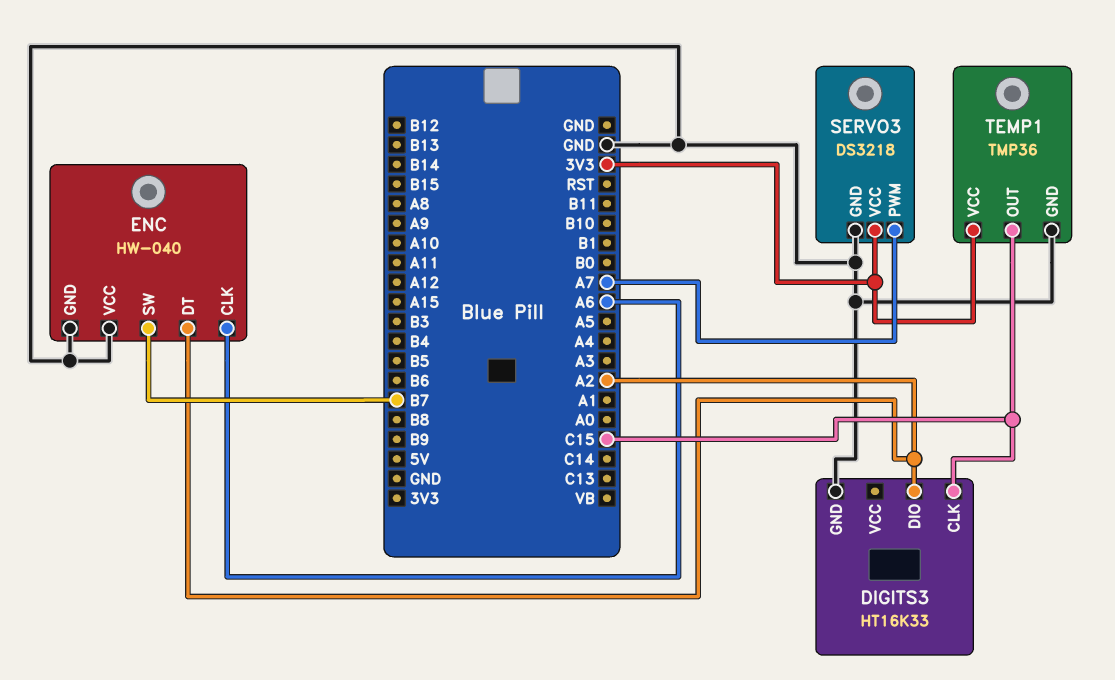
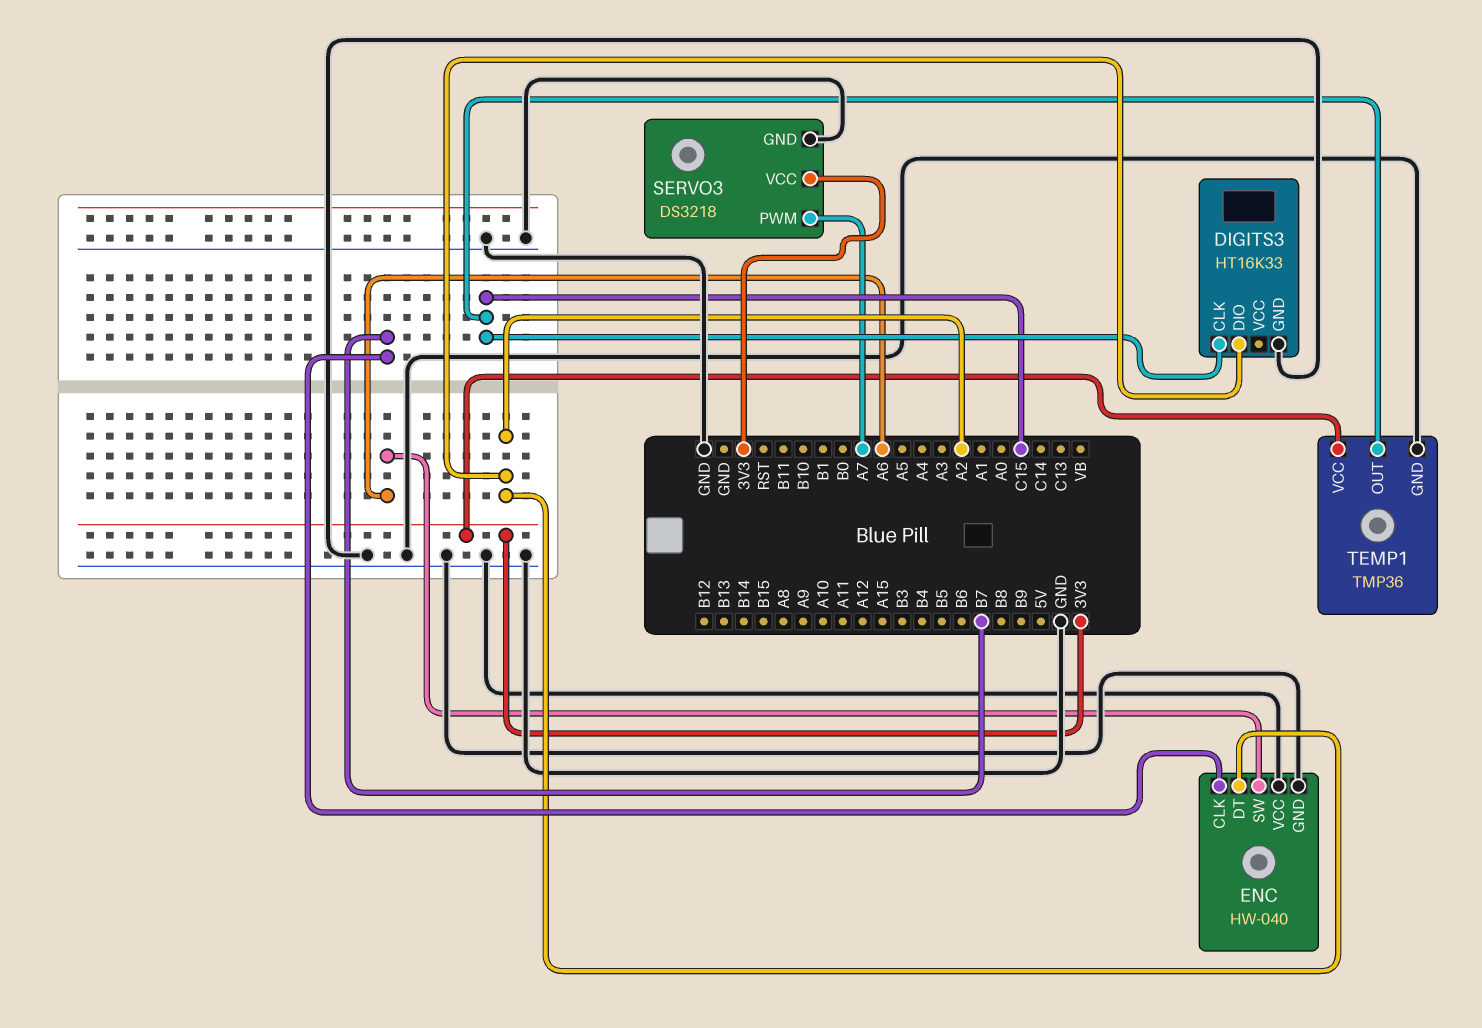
ENC pin CLK: A6 -> B7
ENC pin SW: B7 -> A6

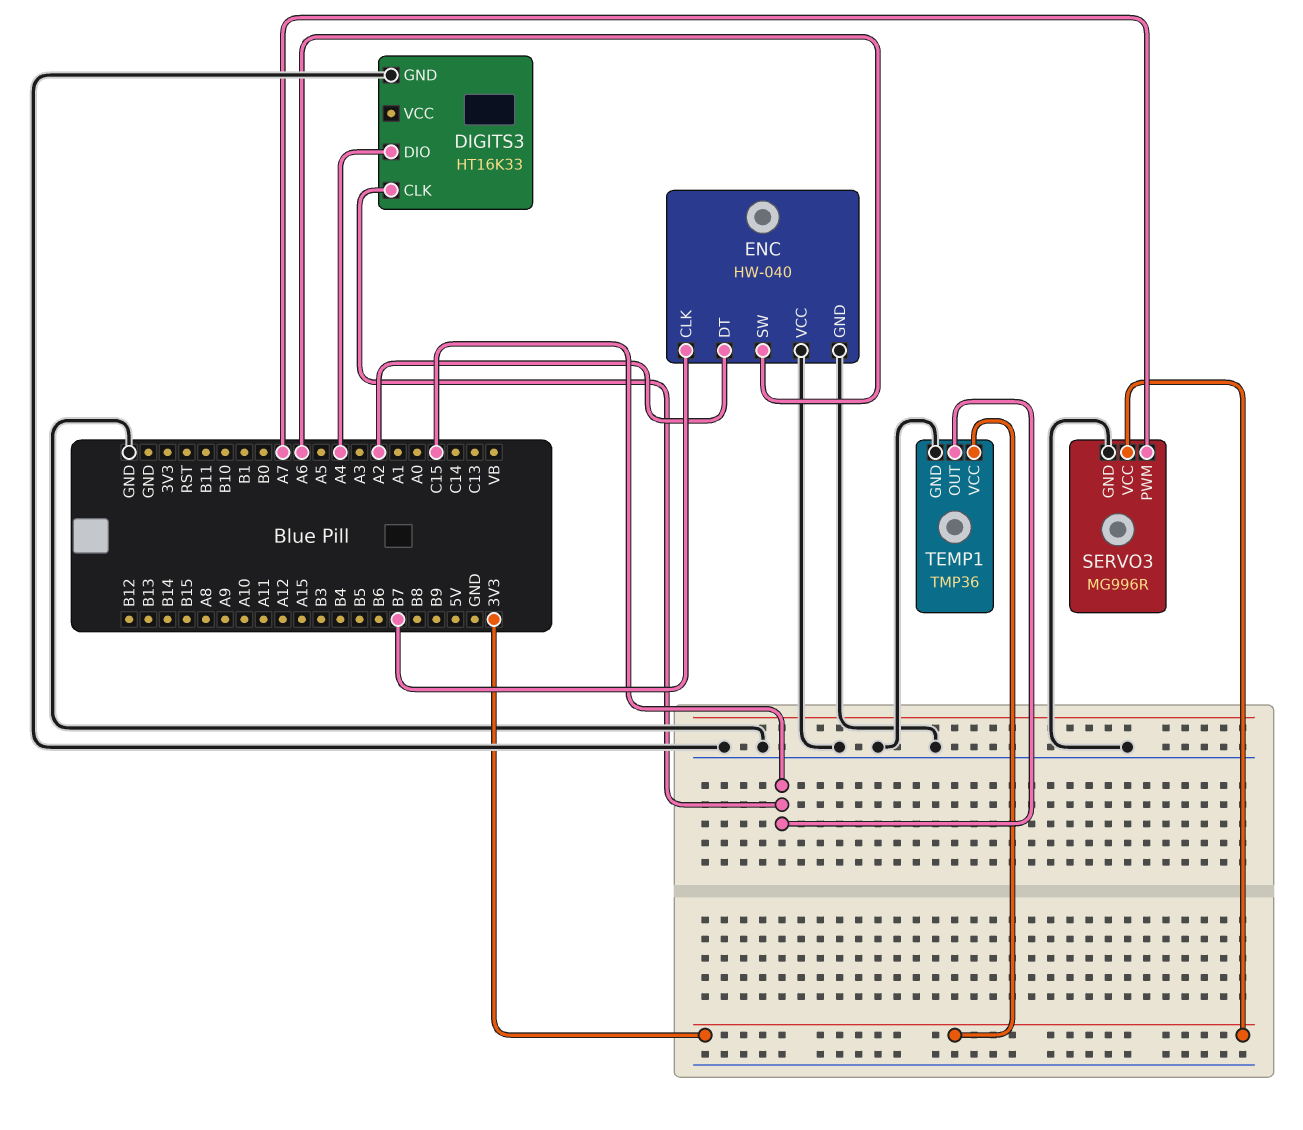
DIGITS3 pin DIO: A2 -> A4
SERVO3: DS3218 -> MG996R

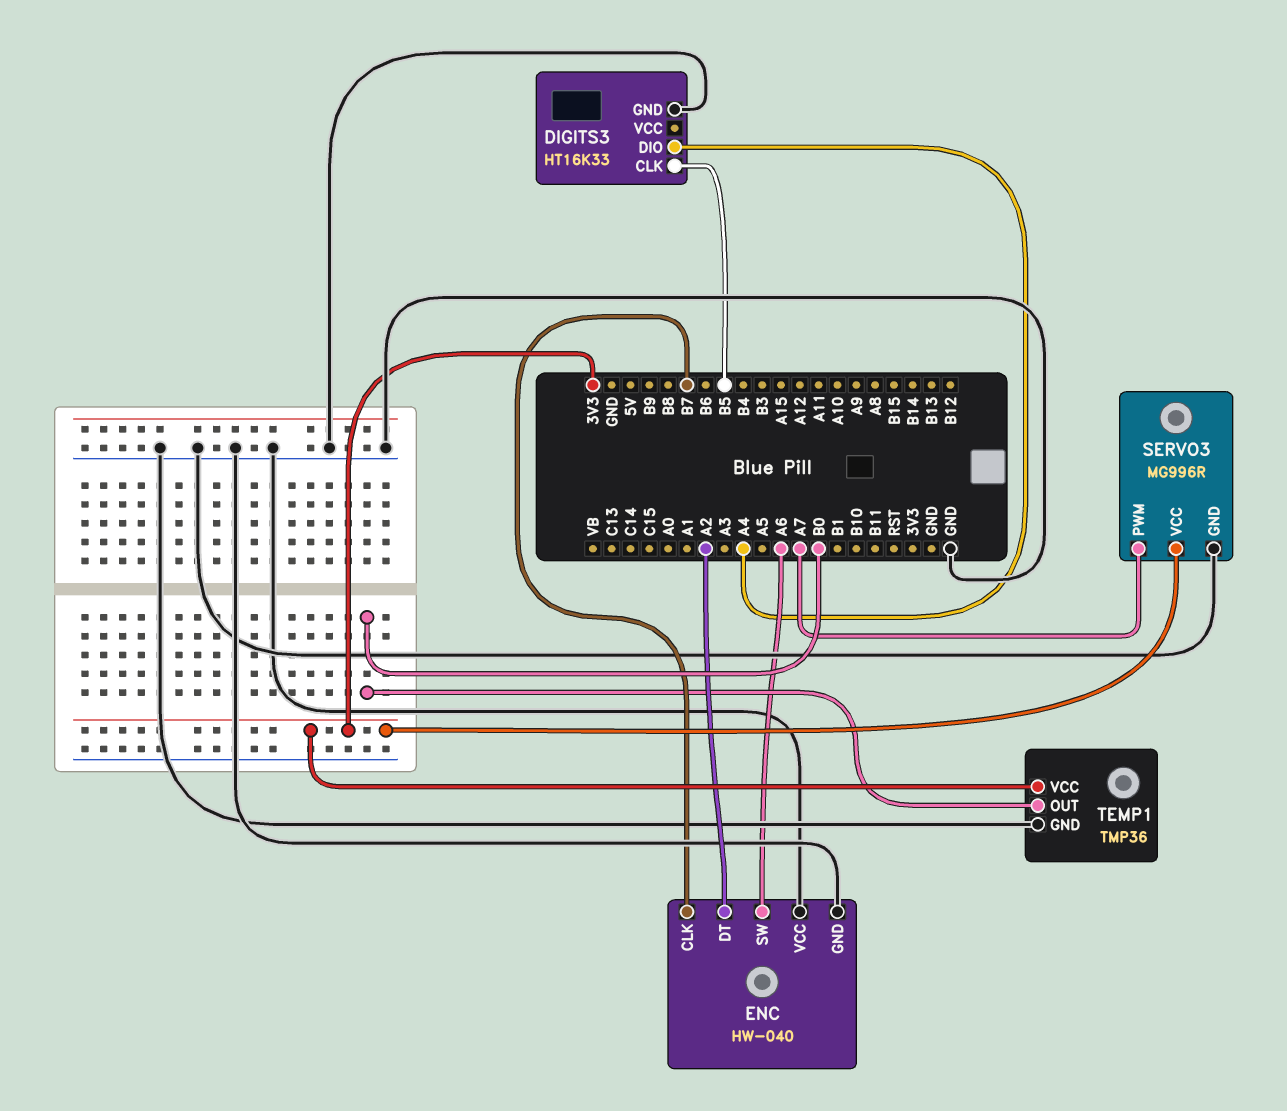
DIGITS3 pin CLK: C15 -> B5
TEMP1 pin OUT: C15 -> B0

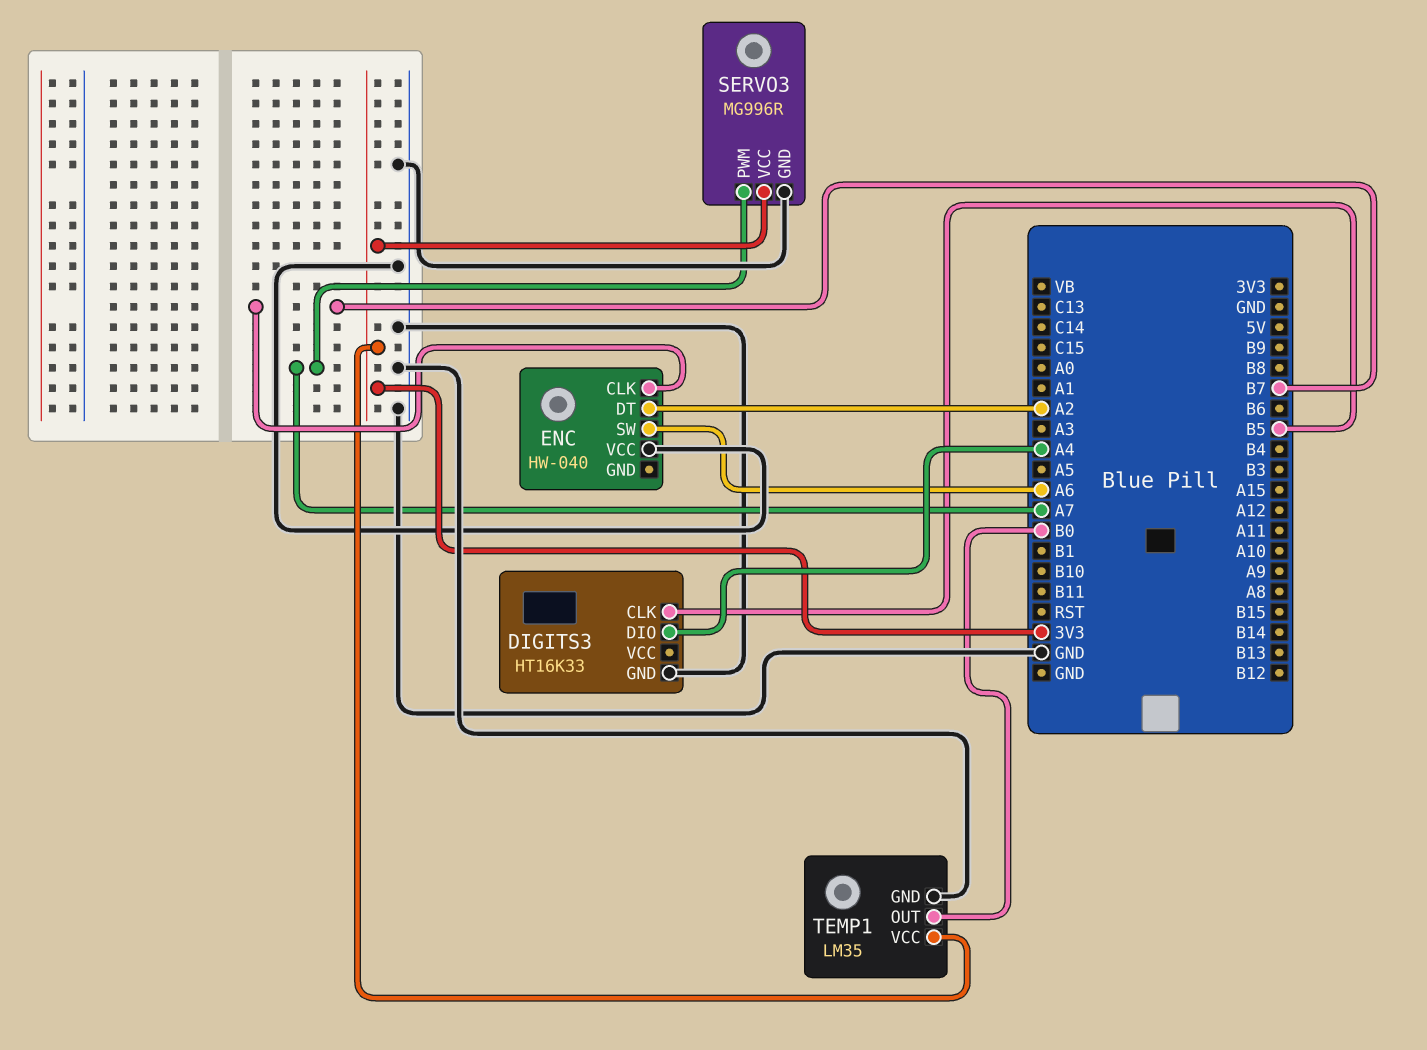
ENC pin GND: GND -> none
TEMP1: TMP36 -> LM35

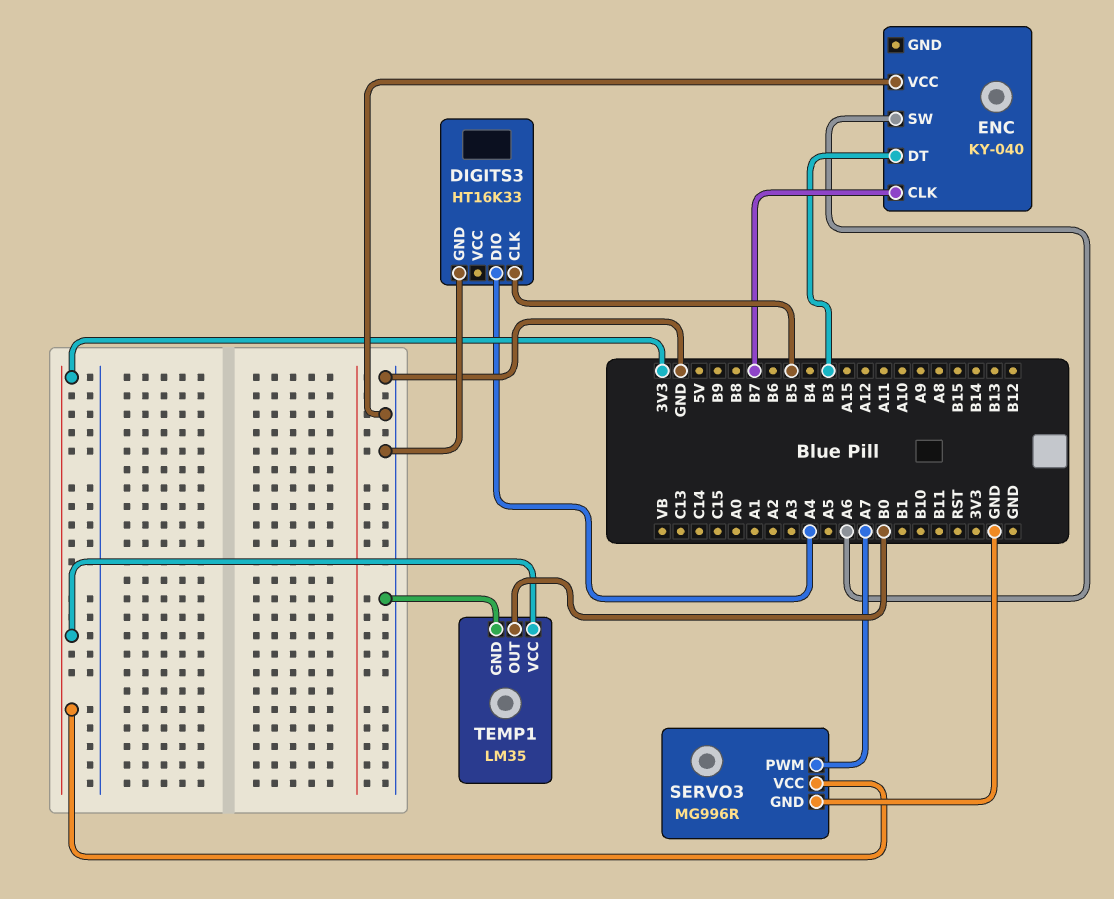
ENC: HW-040 -> KY-040
ENC pin DT: A2 -> B3

